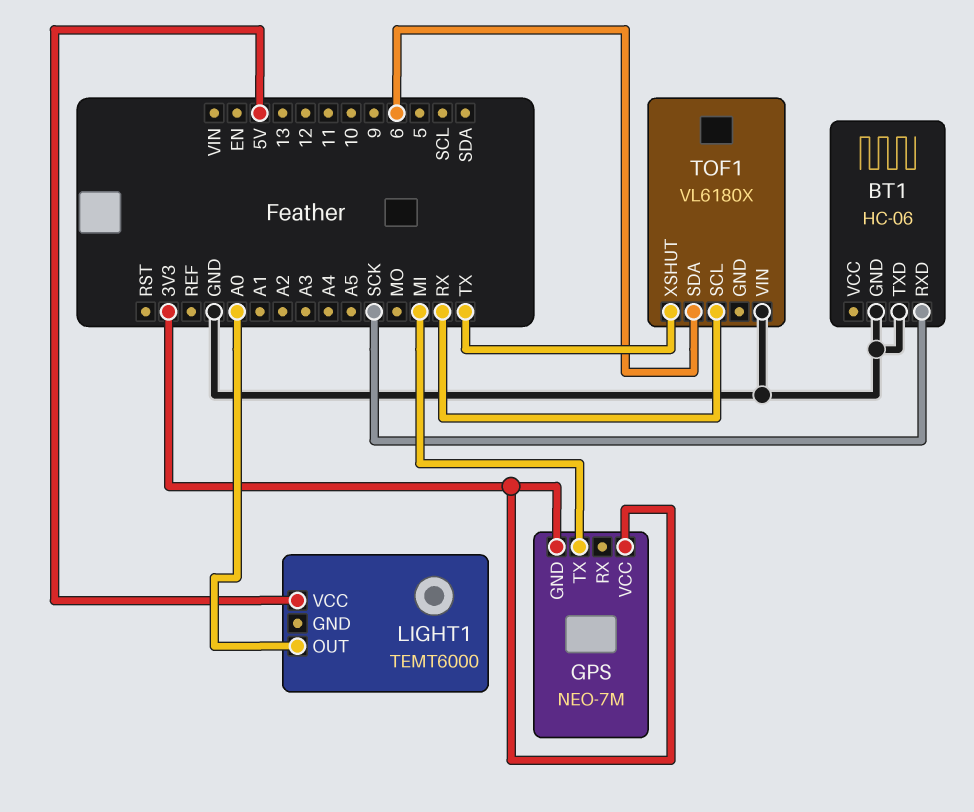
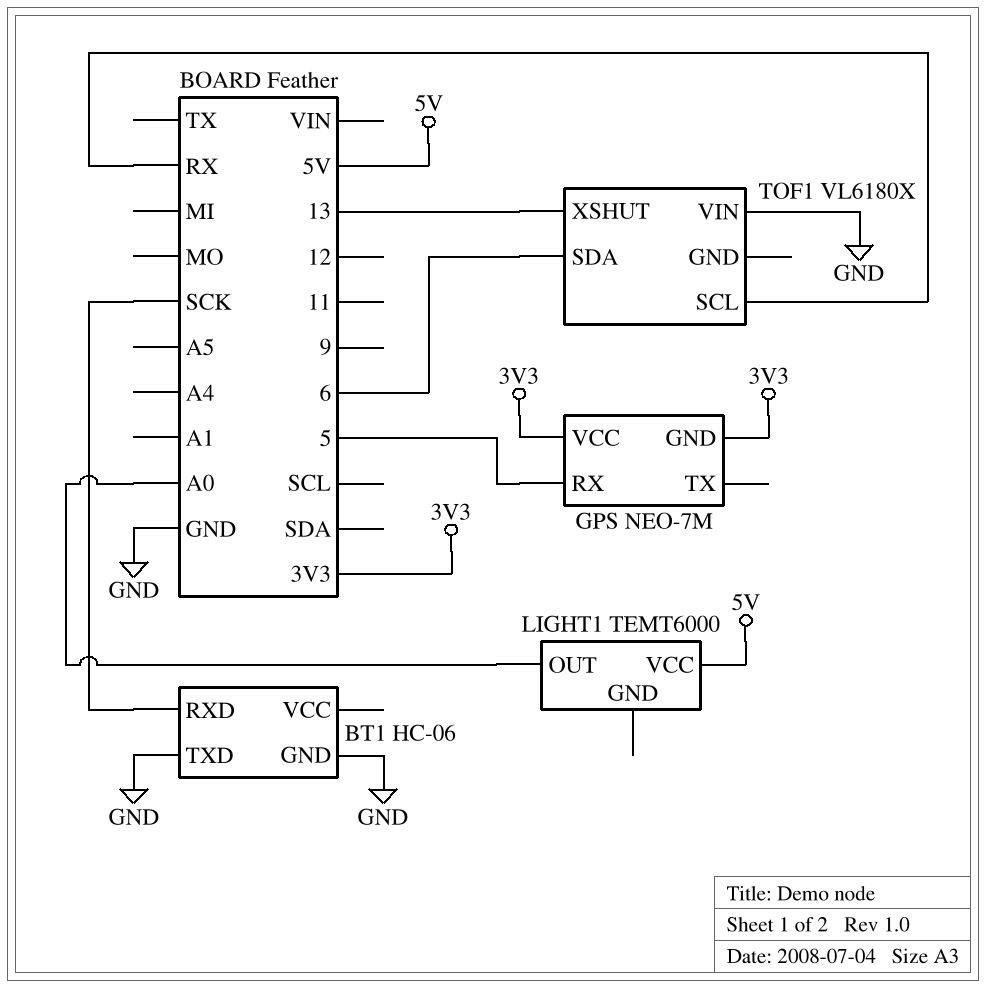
GPS pin RX: none -> 5
GPS pin TX: MI -> none
TOF1 pin XSHUT: TX -> 13

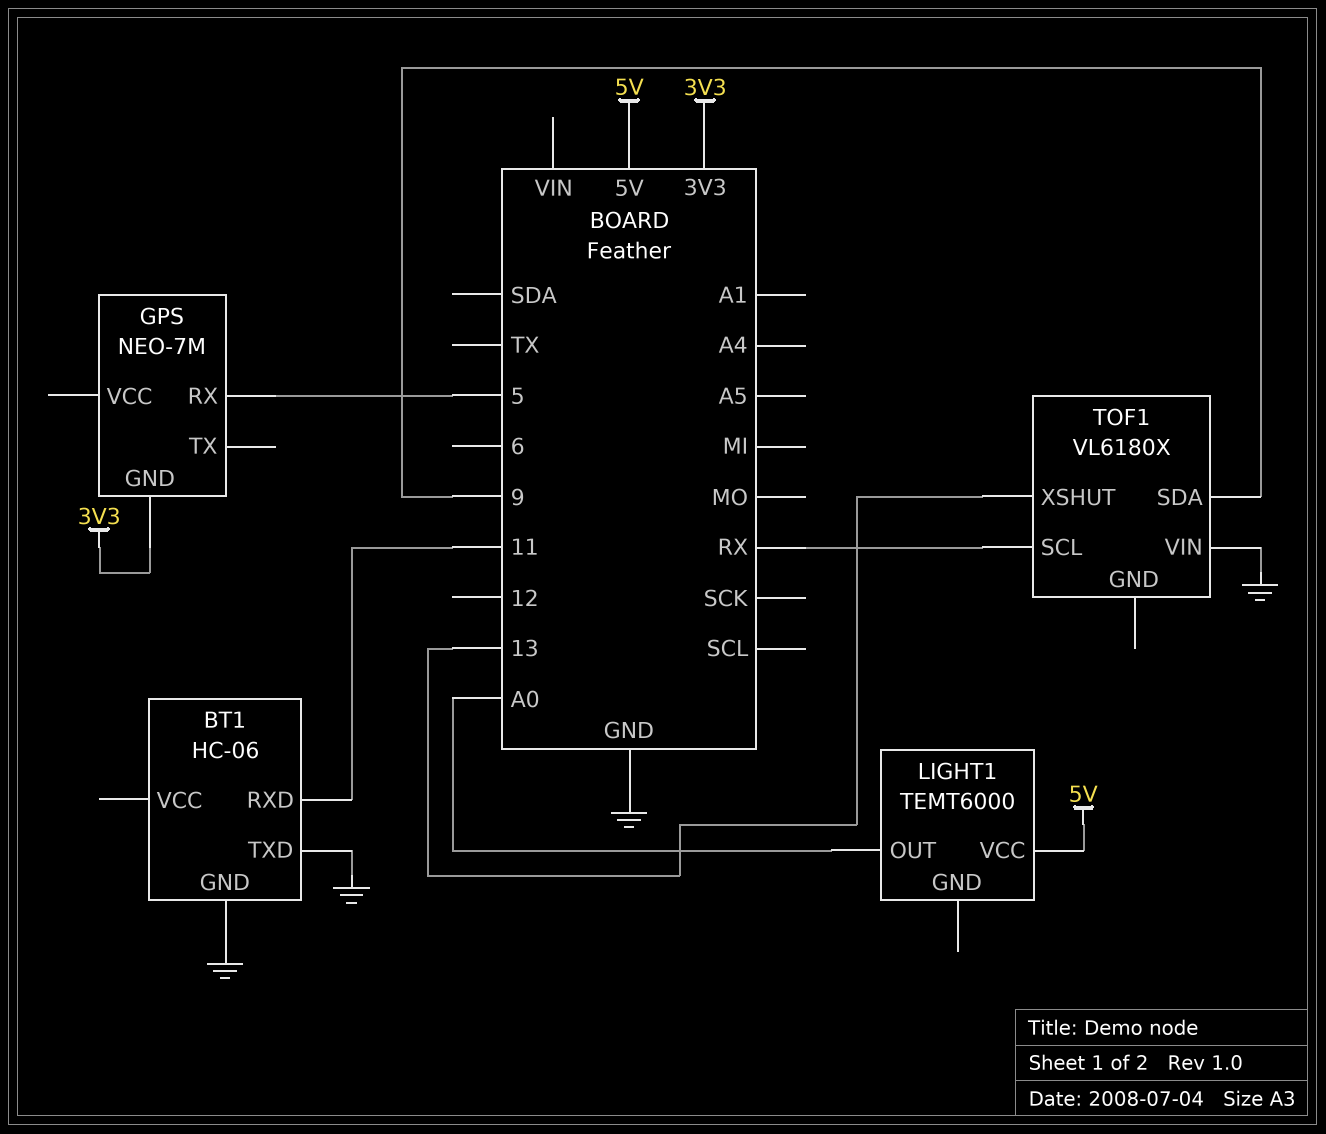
BT1 pin RXD: SCK -> 11
GPS pin VCC: 3V3 -> none
TOF1 pin SDA: 6 -> 9

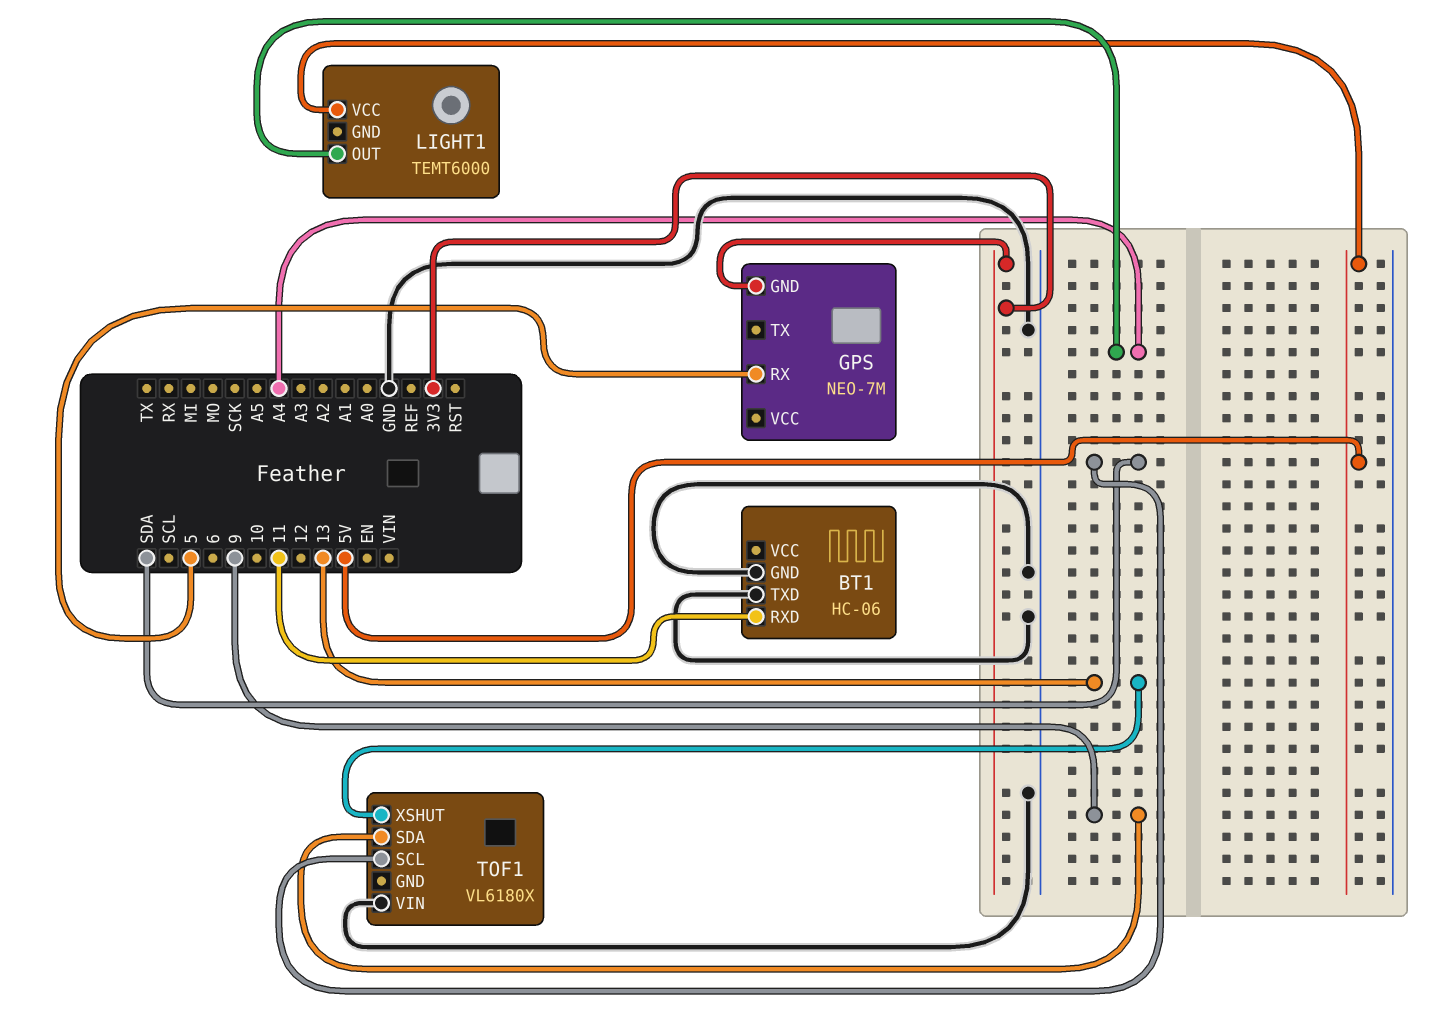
LIGHT1 pin OUT: A0 -> A4
TOF1 pin SCL: RX -> SDA

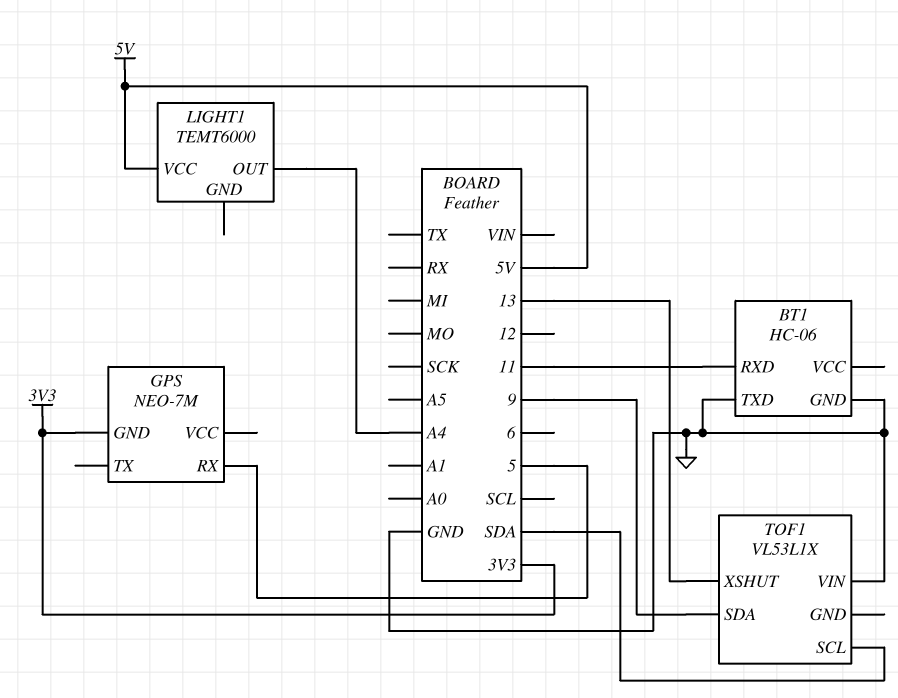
TOF1: VL6180X -> VL53L1X

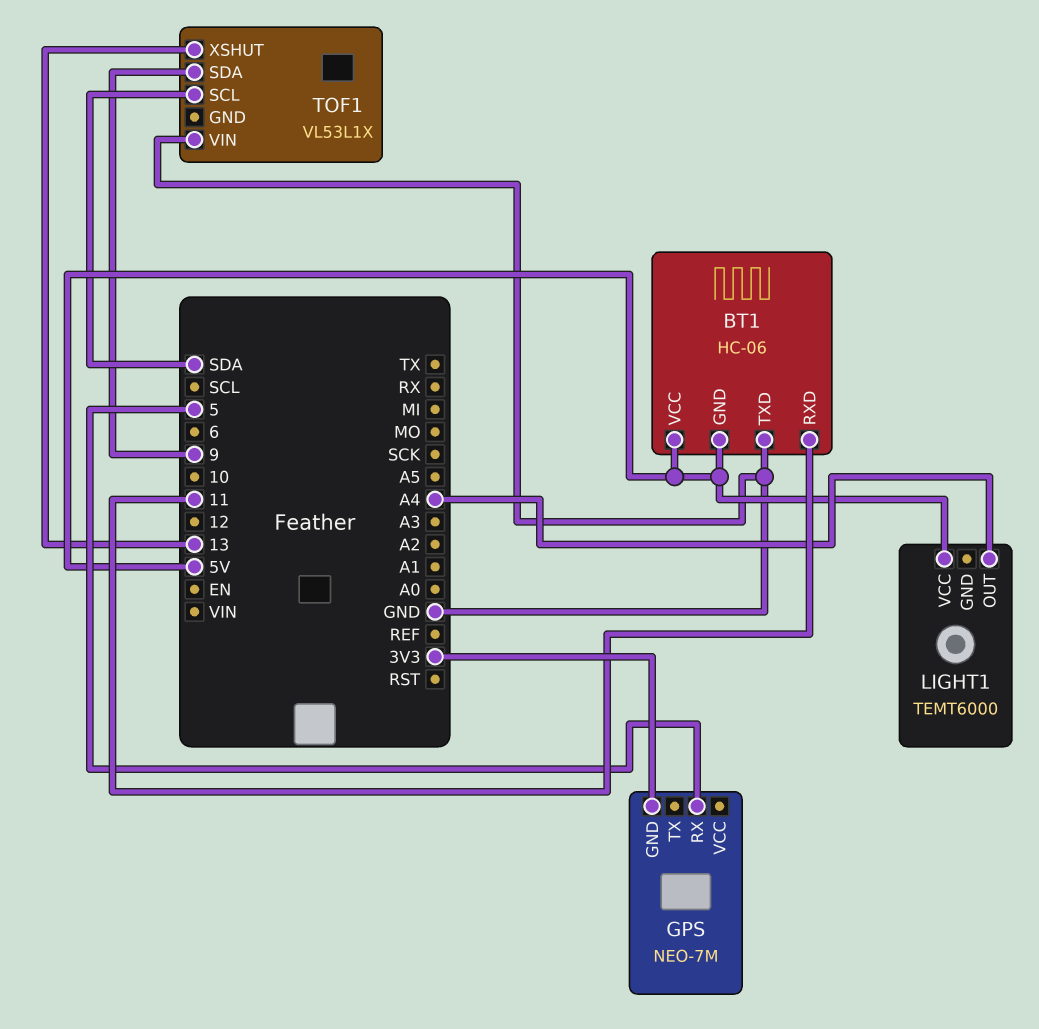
BT1 pin GND: GND -> 5V
BT1 pin VCC: none -> 5V

